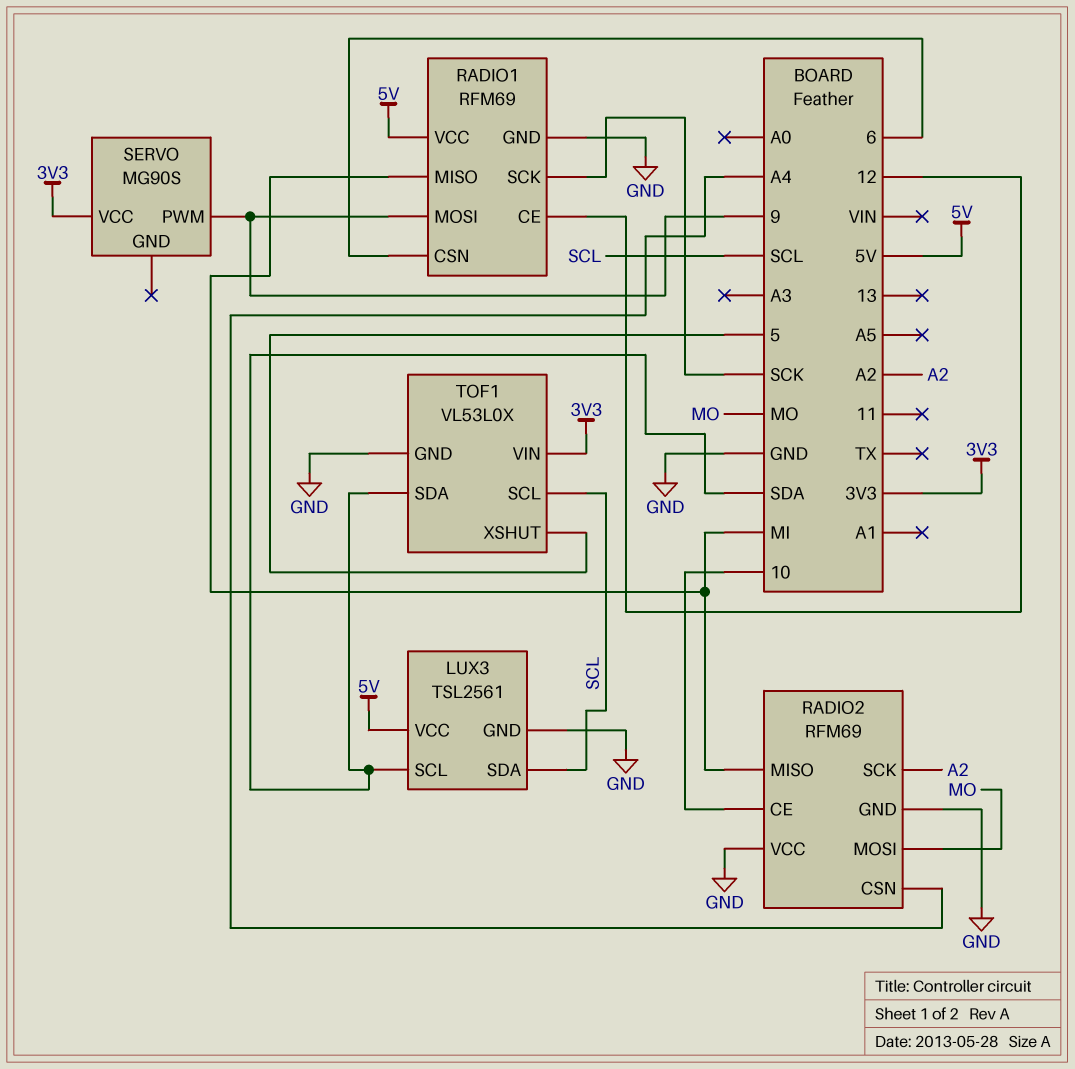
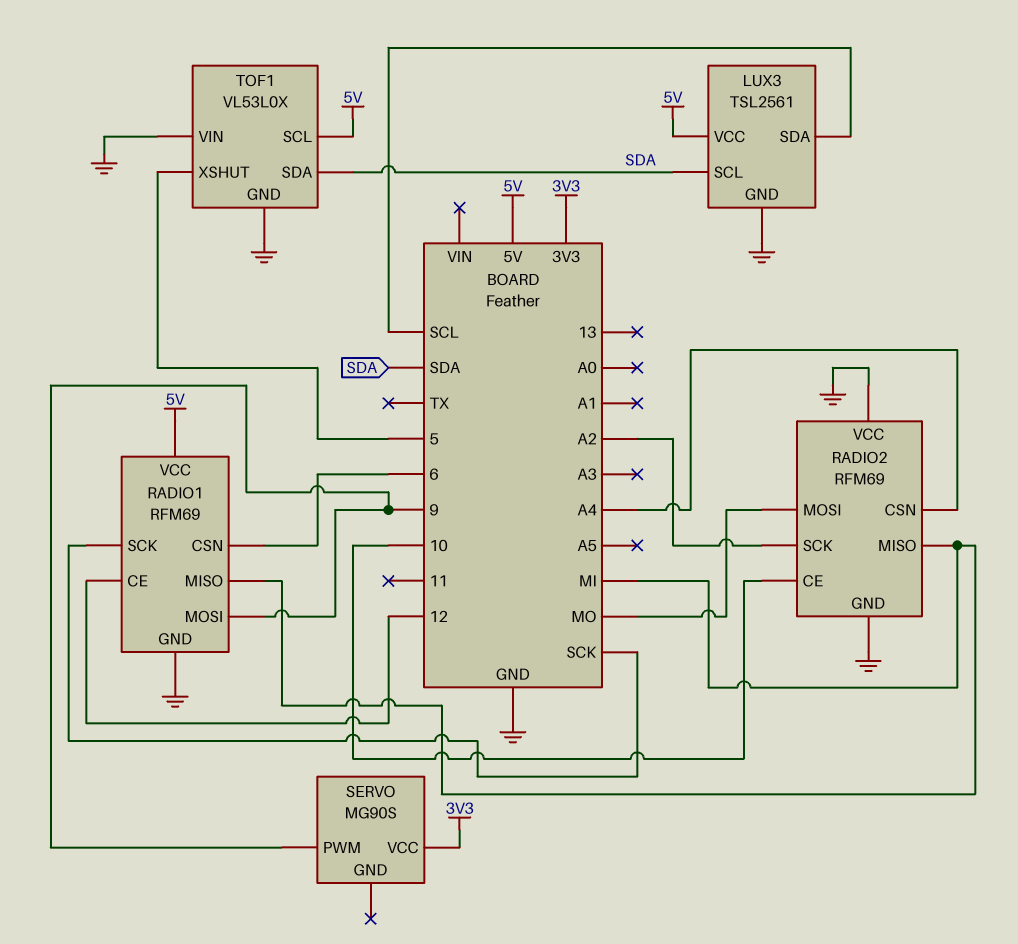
TOF1 pin SCL: SCL -> 5V
TOF1 pin VIN: 3V3 -> GND

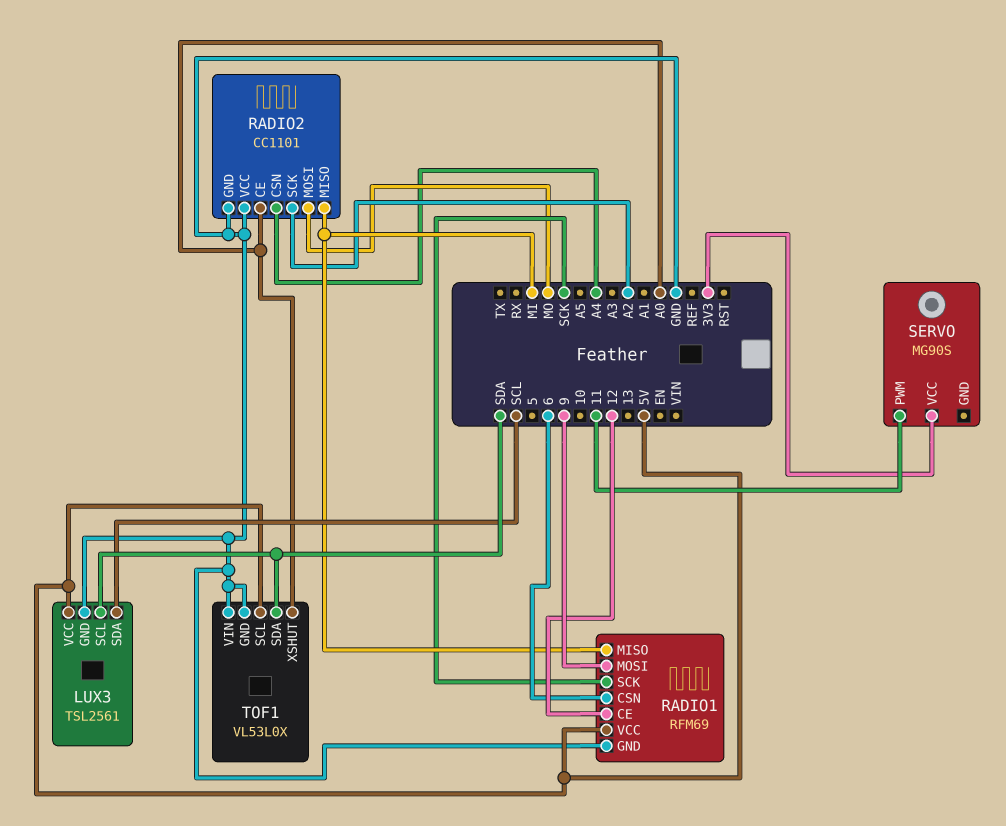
RADIO2: RFM69 -> CC1101
RADIO2 pin CE: 10 -> A0
SERVO pin PWM: 9 -> 11
TOF1 pin XSHUT: 5 -> A0

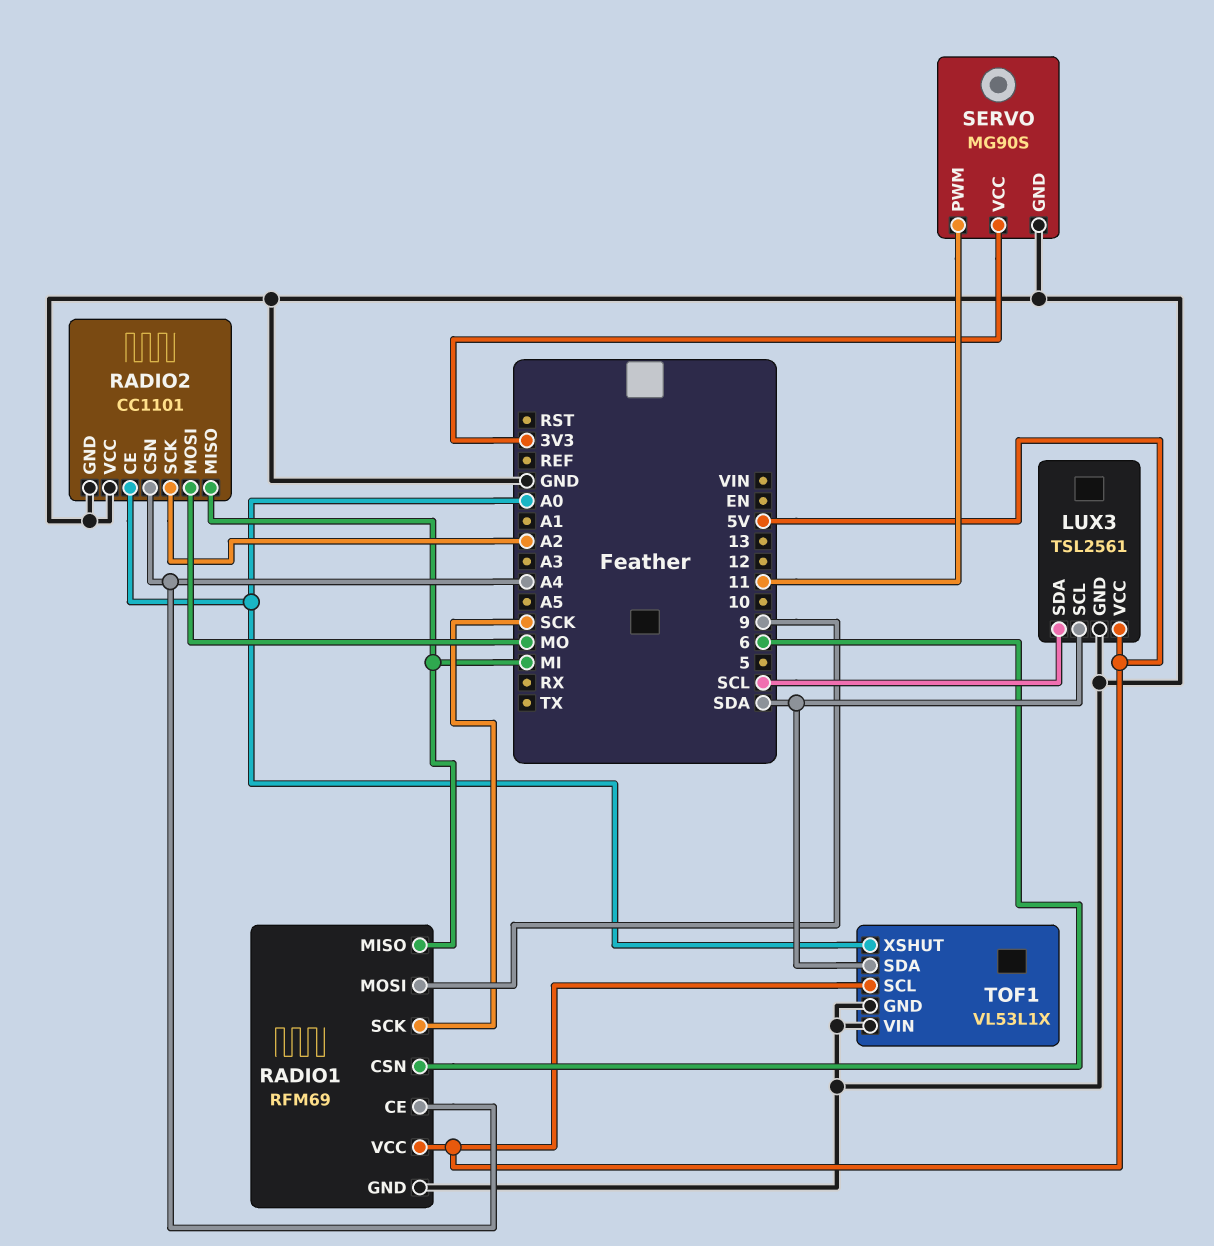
RADIO1 pin CE: 12 -> A4
SERVO pin GND: none -> GND
TOF1: VL53L0X -> VL53L1X

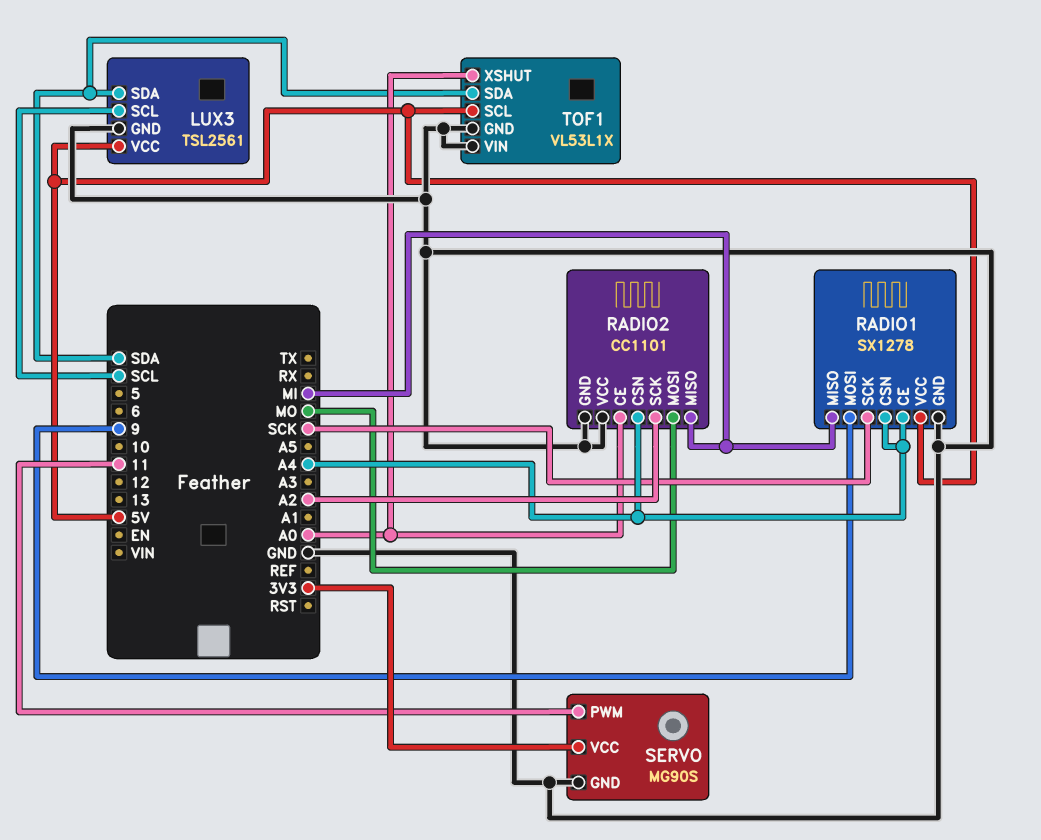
LUX3 pin SCL: SDA -> SCL
LUX3 pin SDA: SCL -> SDA
RADIO1: RFM69 -> SX1278
RADIO1 pin CSN: 6 -> A4

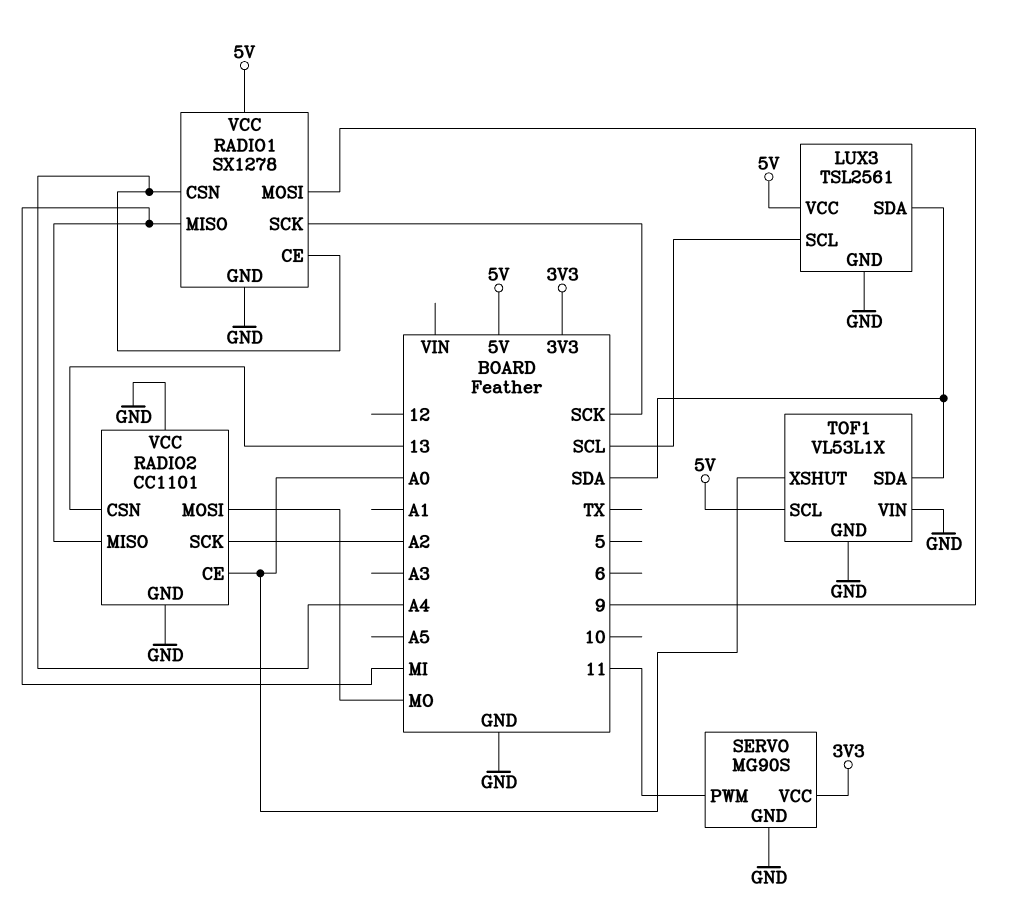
RADIO2 pin CSN: A4 -> 13

